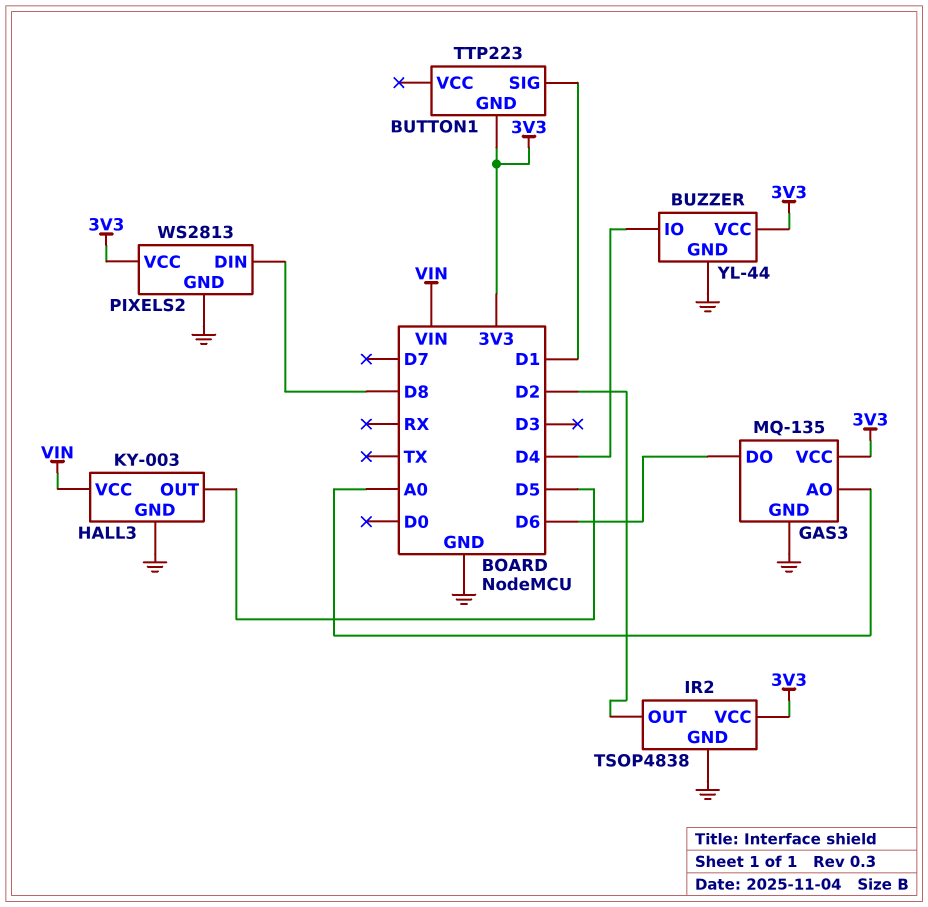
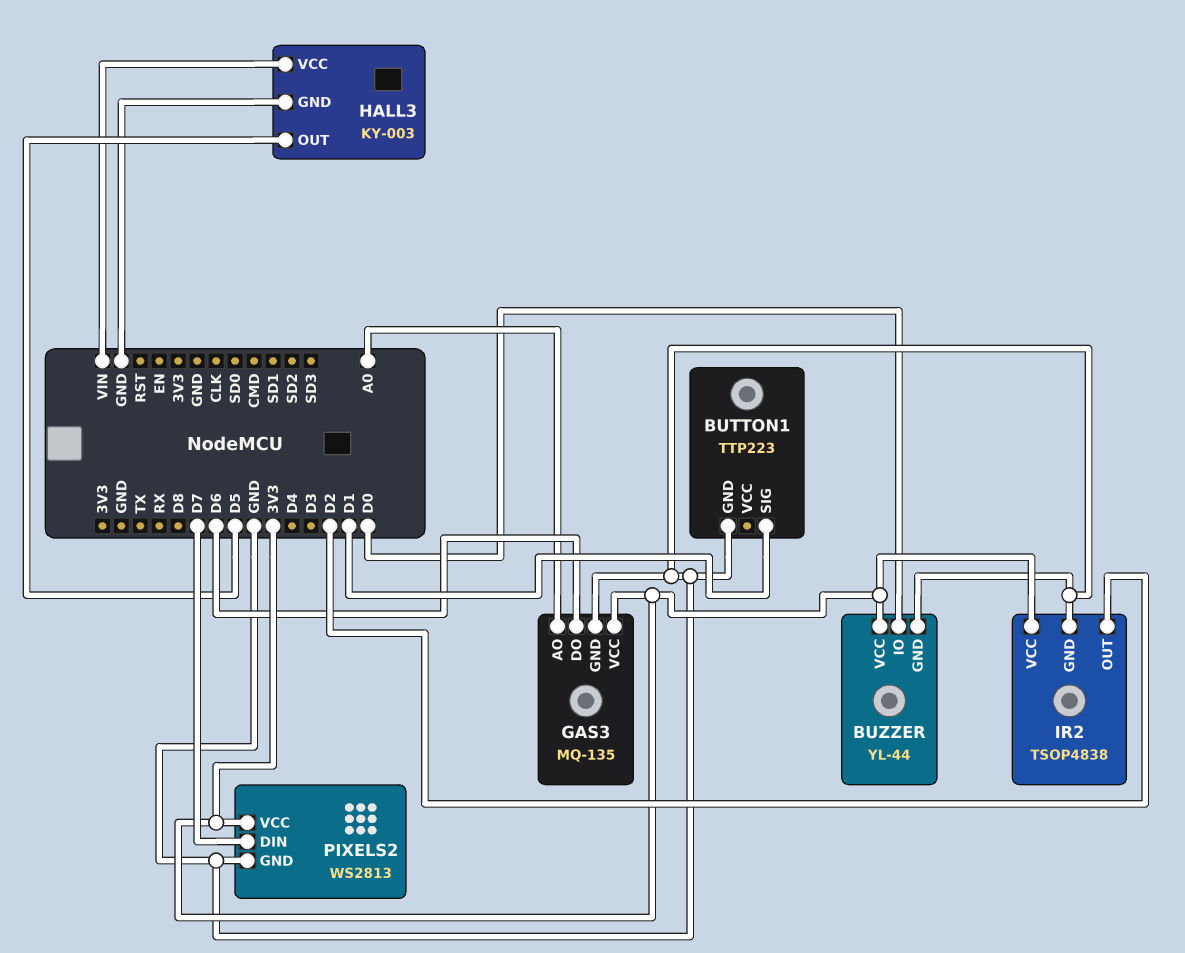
BUTTON1 pin GND: 3V3 -> GND
BUZZER pin IO: D4 -> D0
PIXELS2 pin DIN: D8 -> D7

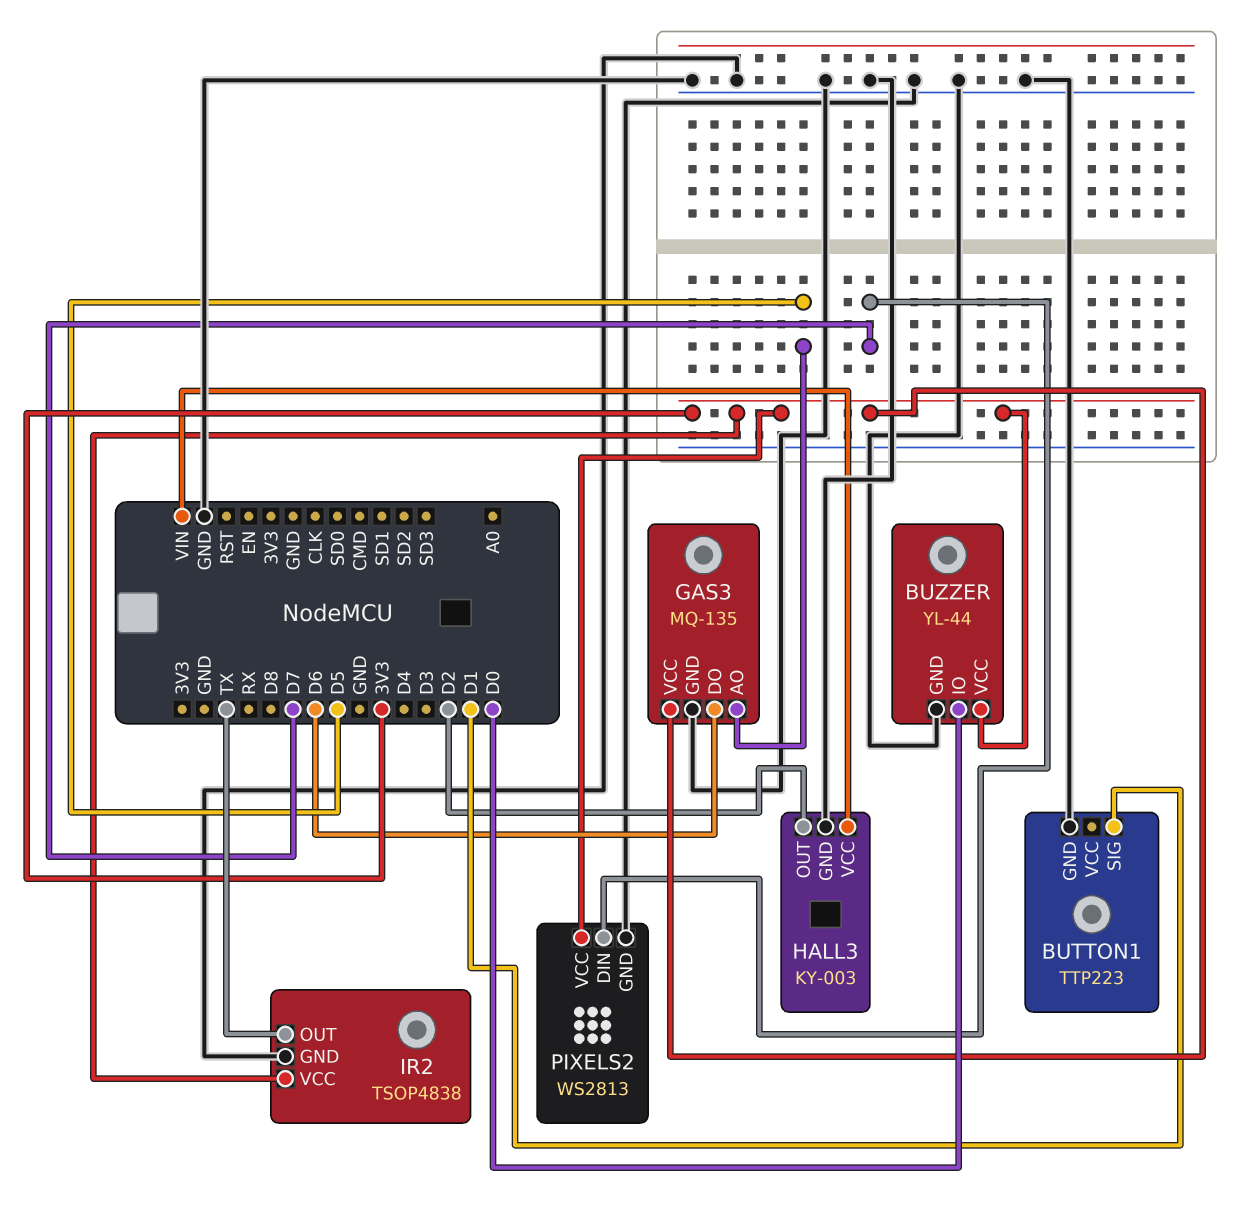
GAS3 pin AO: A0 -> D5
HALL3 pin OUT: D5 -> D2
IR2 pin OUT: D2 -> TX

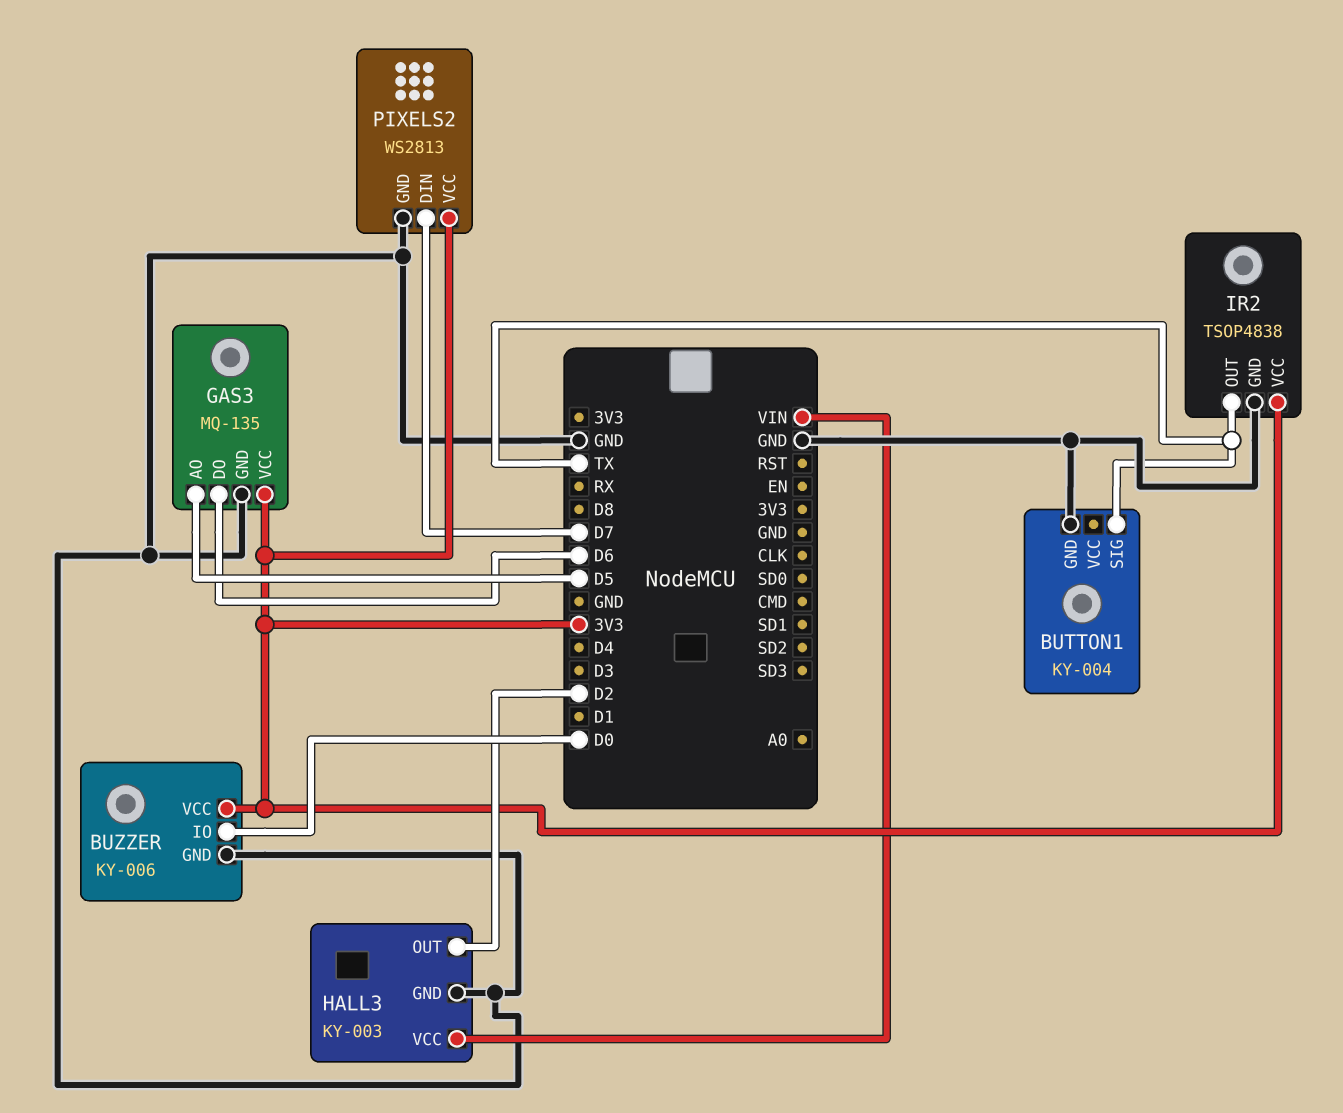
BUTTON1: TTP223 -> KY-004
BUTTON1 pin SIG: D1 -> TX
BUZZER: YL-44 -> KY-006

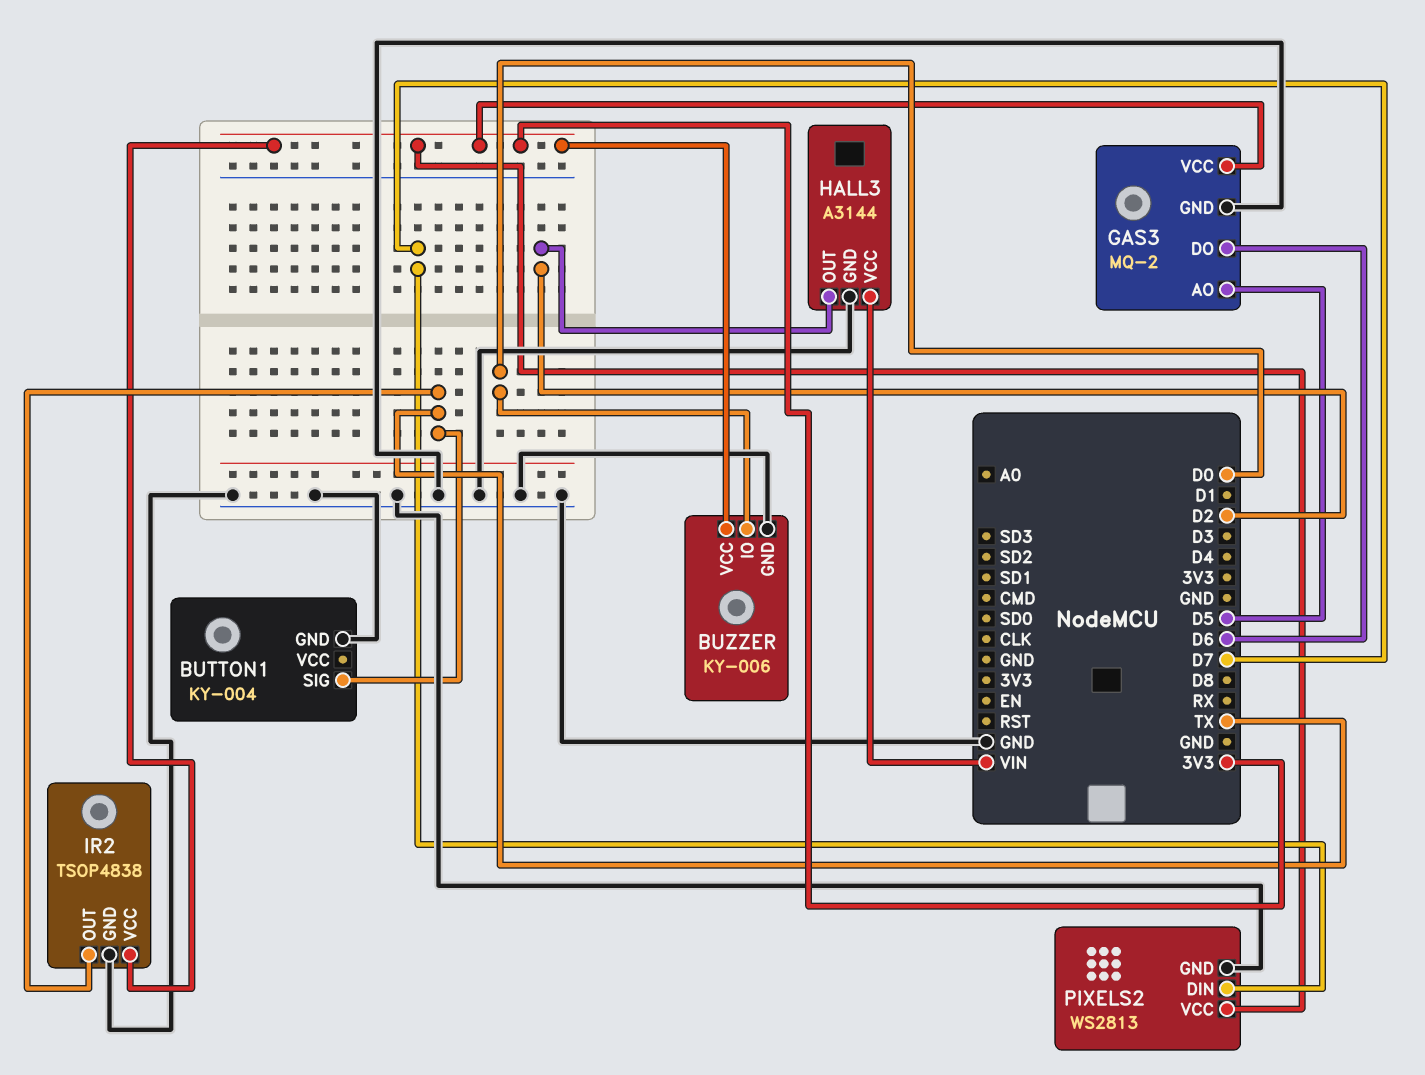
GAS3: MQ-135 -> MQ-2
HALL3: KY-003 -> A3144

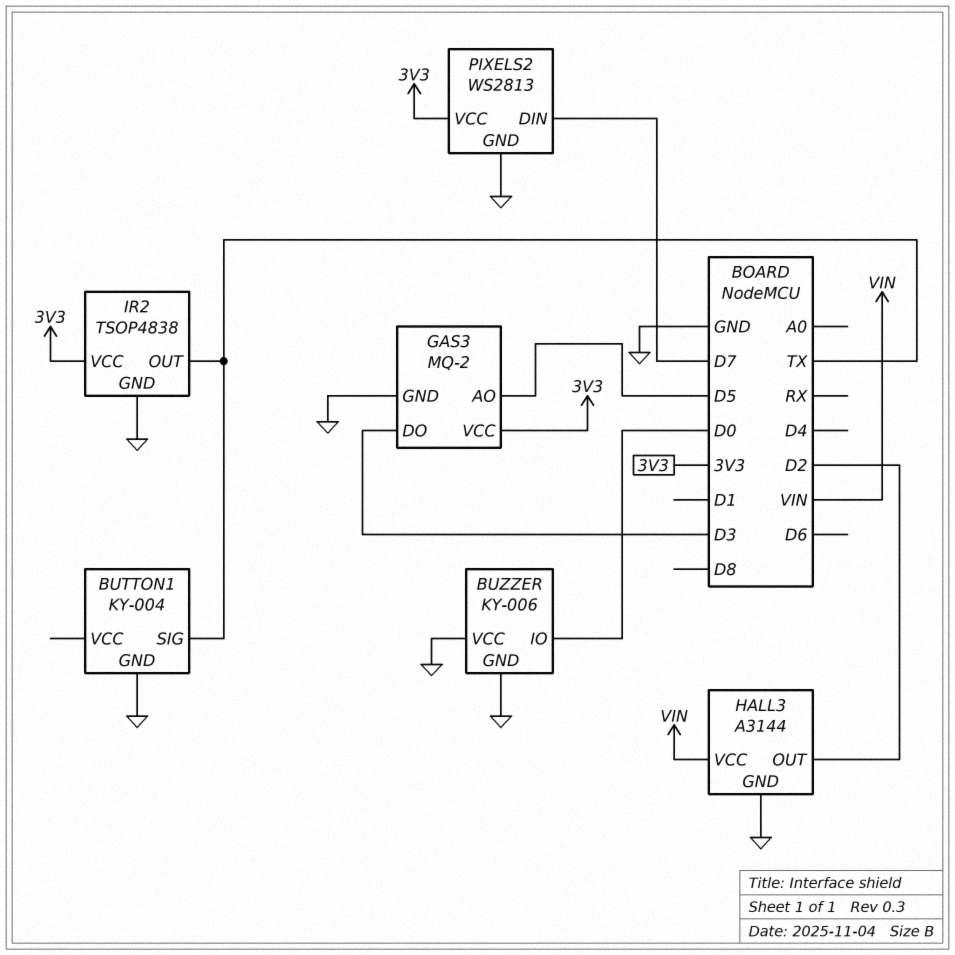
BUZZER pin VCC: 3V3 -> GND
GAS3 pin DO: D6 -> D3

